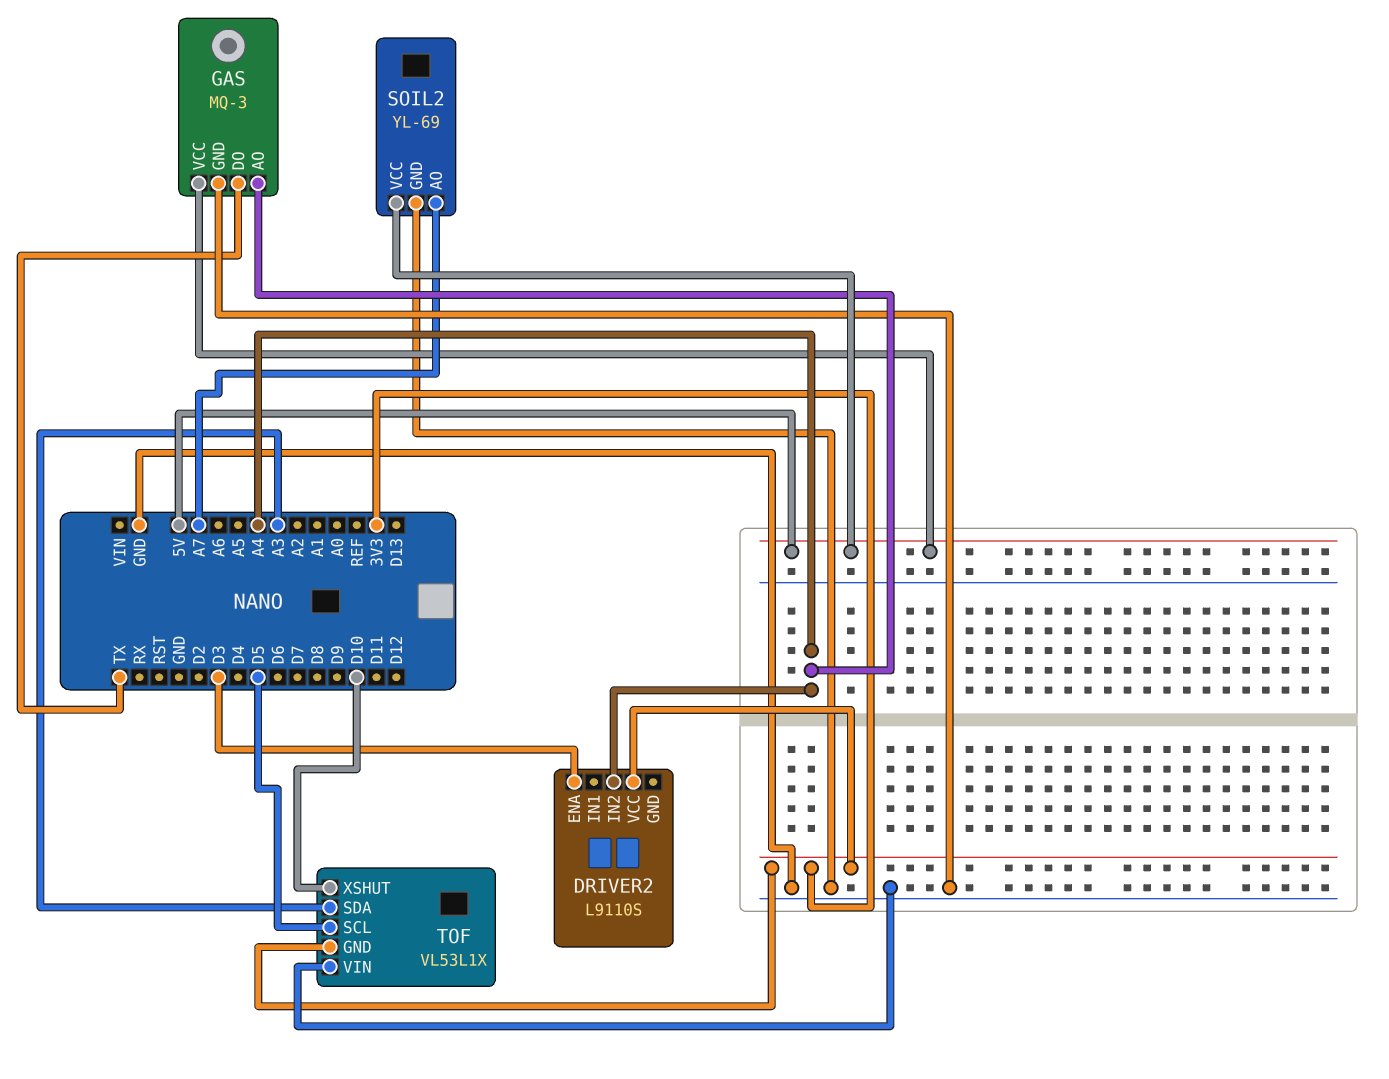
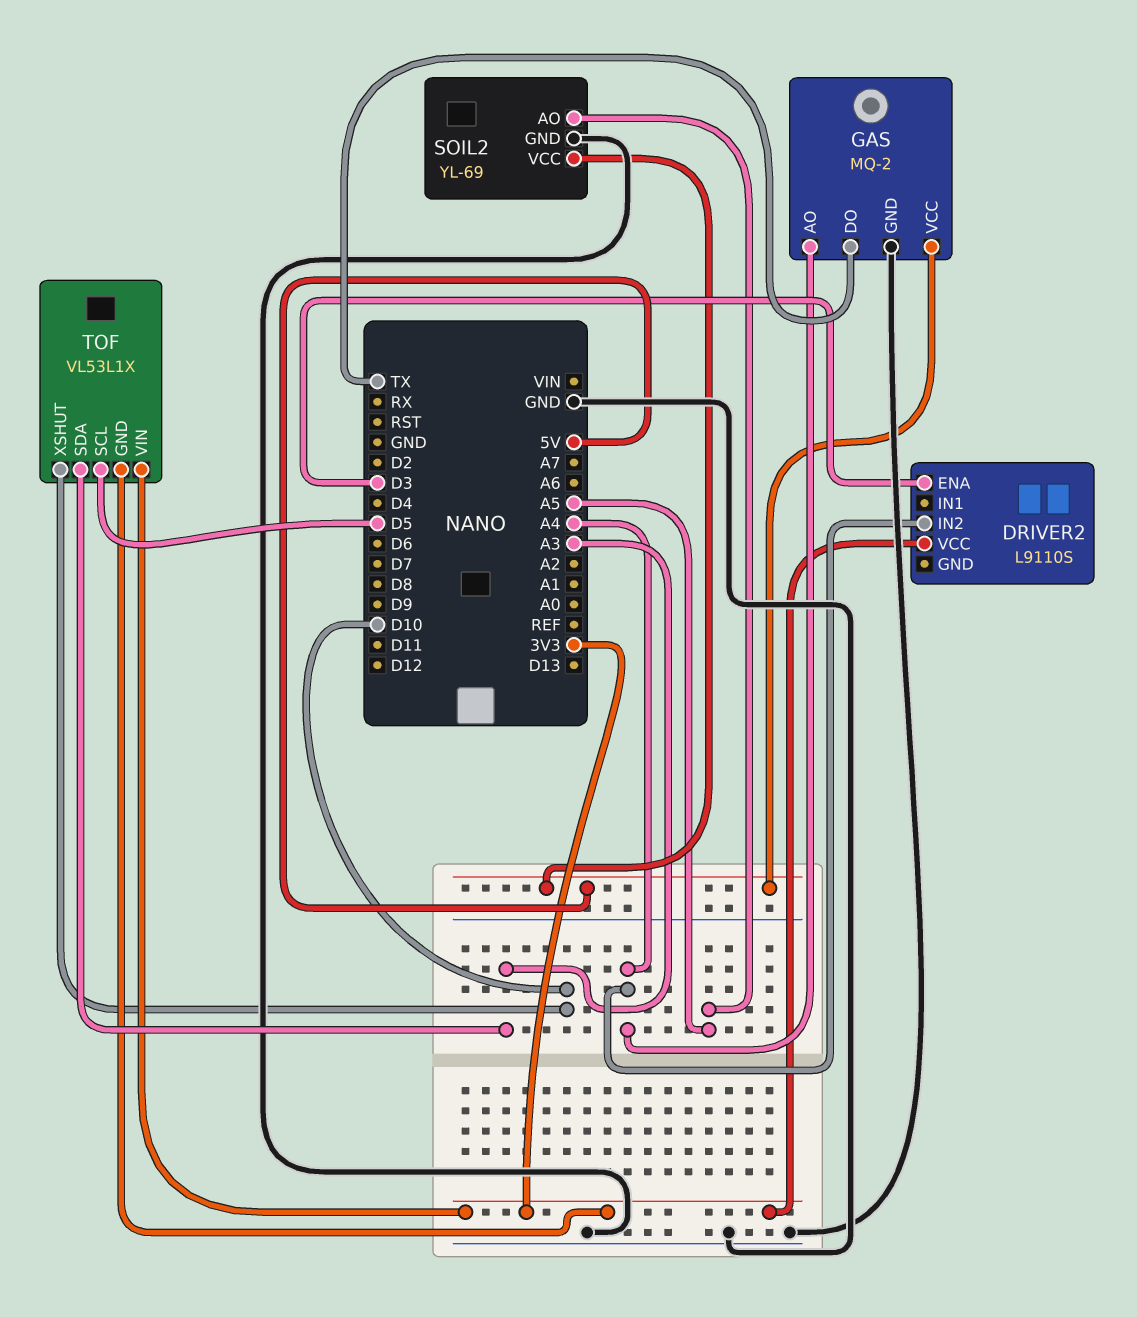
GAS: MQ-3 -> MQ-2
SOIL2 pin AO: A7 -> A5
TOF pin VIN: GND -> 3V3

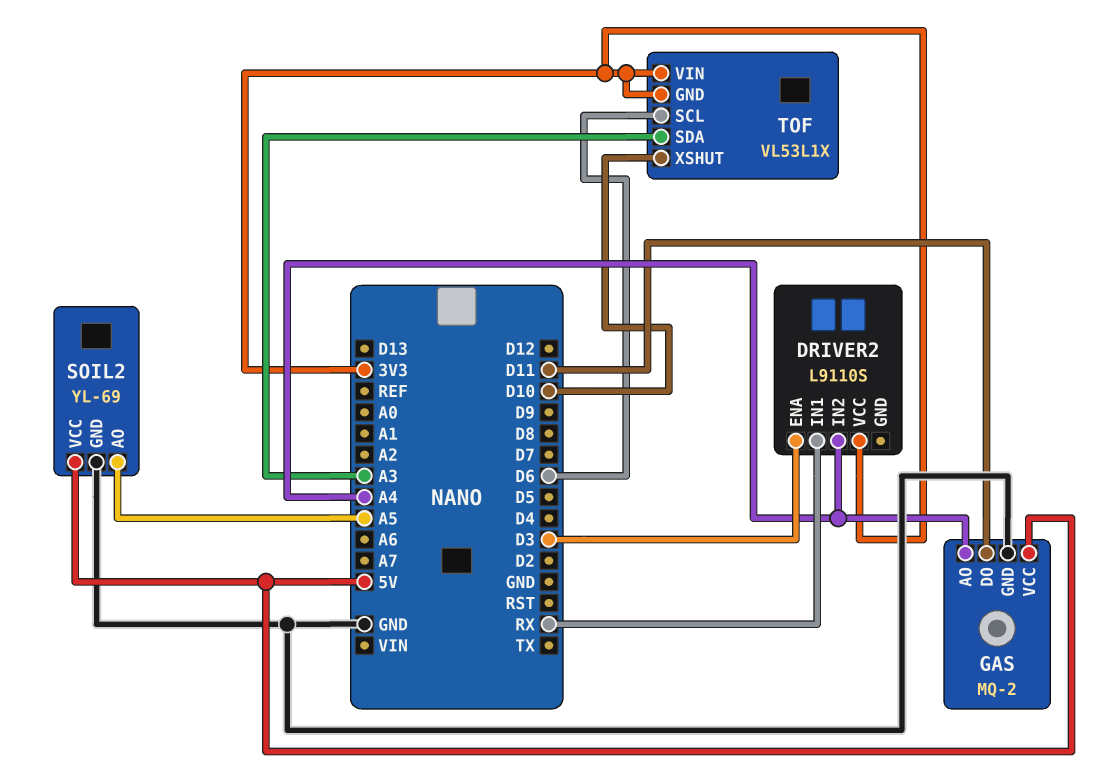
DRIVER2 pin IN1: none -> RX
GAS pin DO: TX -> D11
TOF pin SCL: D5 -> D6

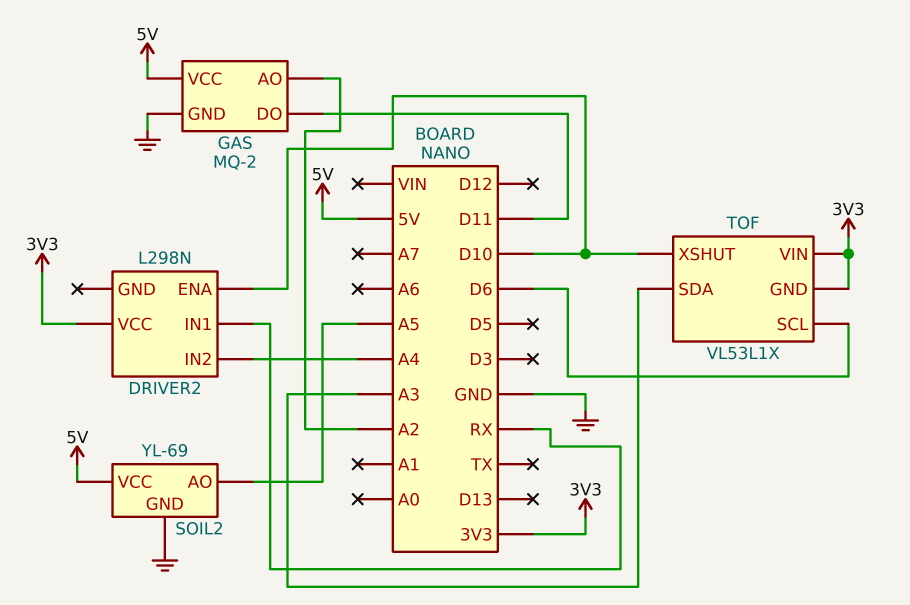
DRIVER2: L9110S -> L298N
DRIVER2 pin ENA: D3 -> D10
GAS pin AO: A4 -> A2

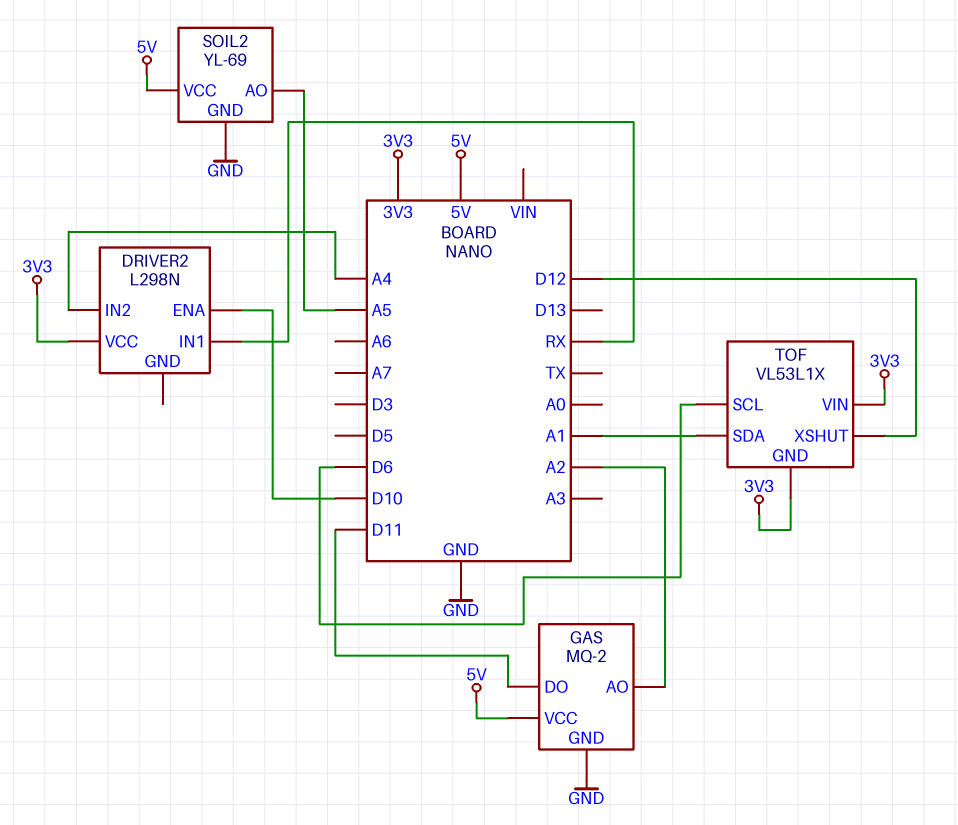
TOF pin SDA: A3 -> A1
TOF pin XSHUT: D10 -> D12

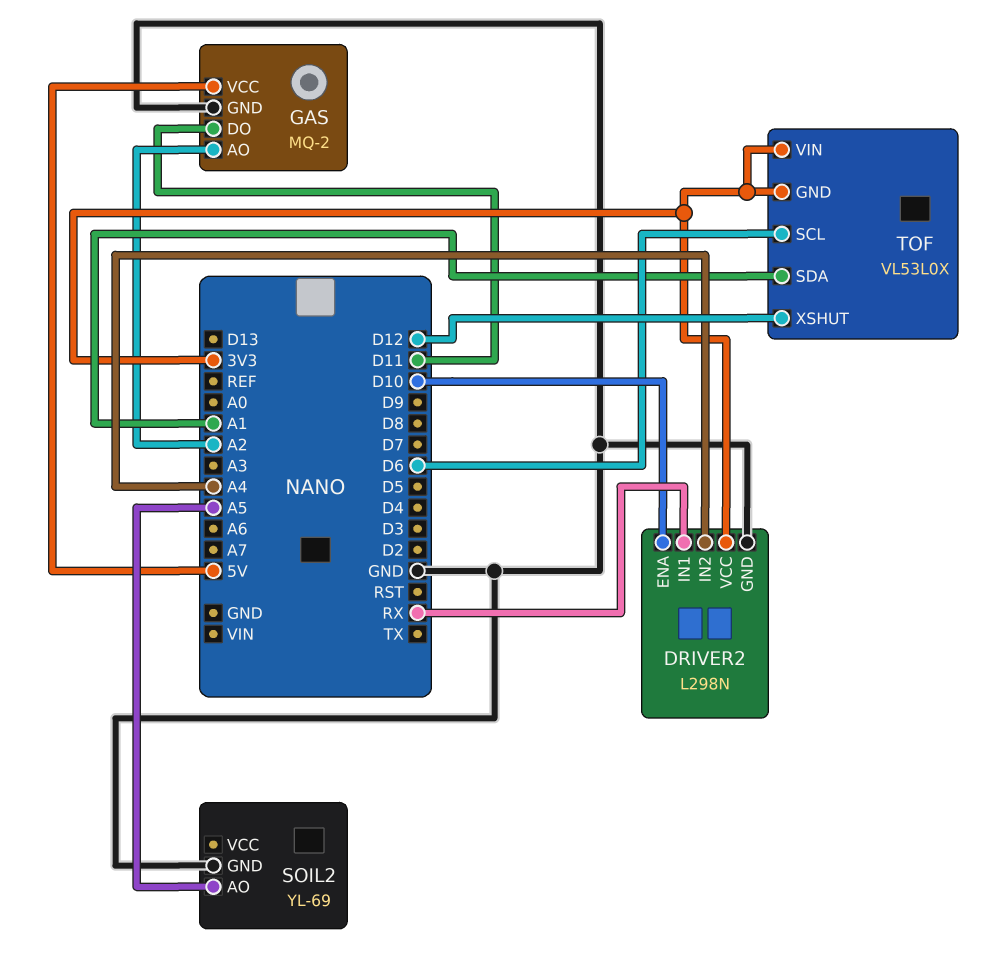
DRIVER2 pin GND: none -> GND
SOIL2 pin VCC: 5V -> none
TOF: VL53L1X -> VL53L0X

